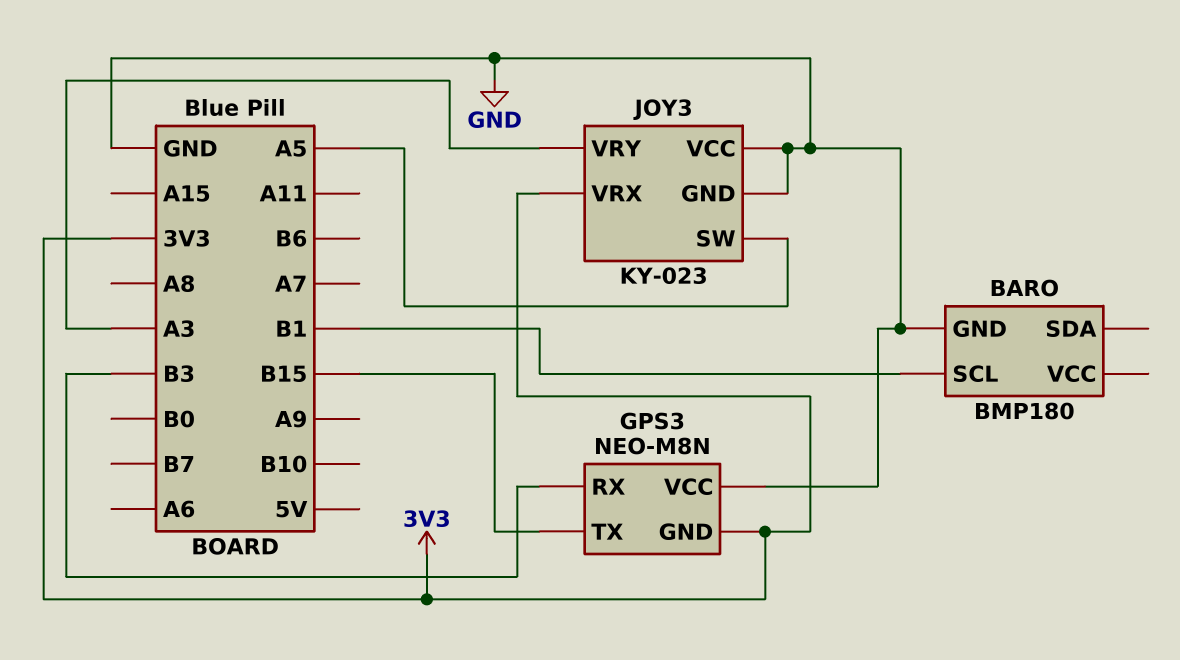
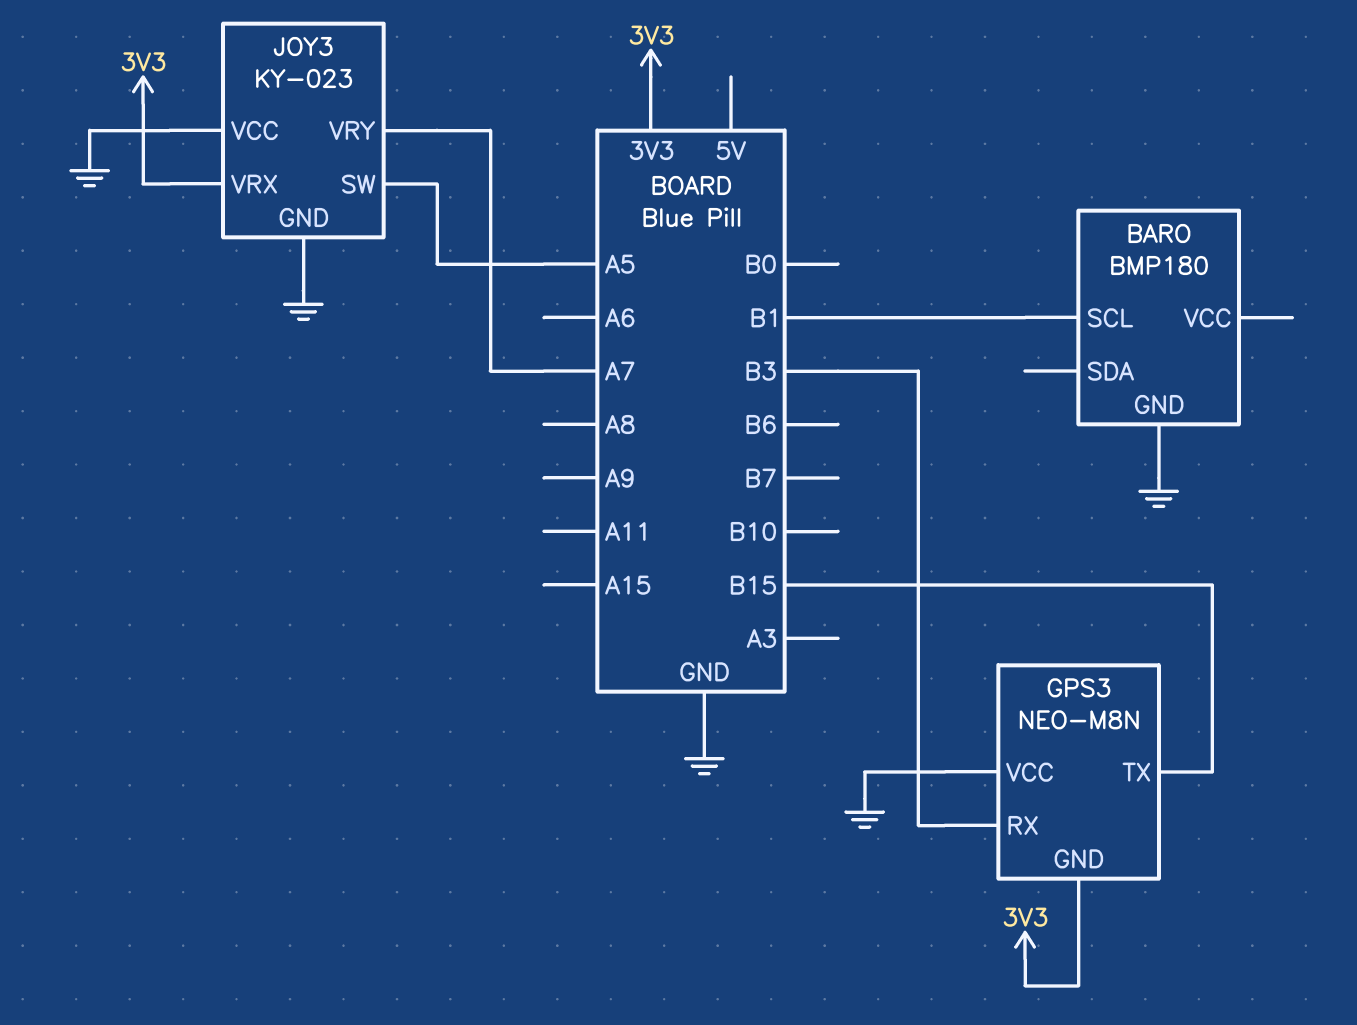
JOY3 pin VRY: A3 -> A7

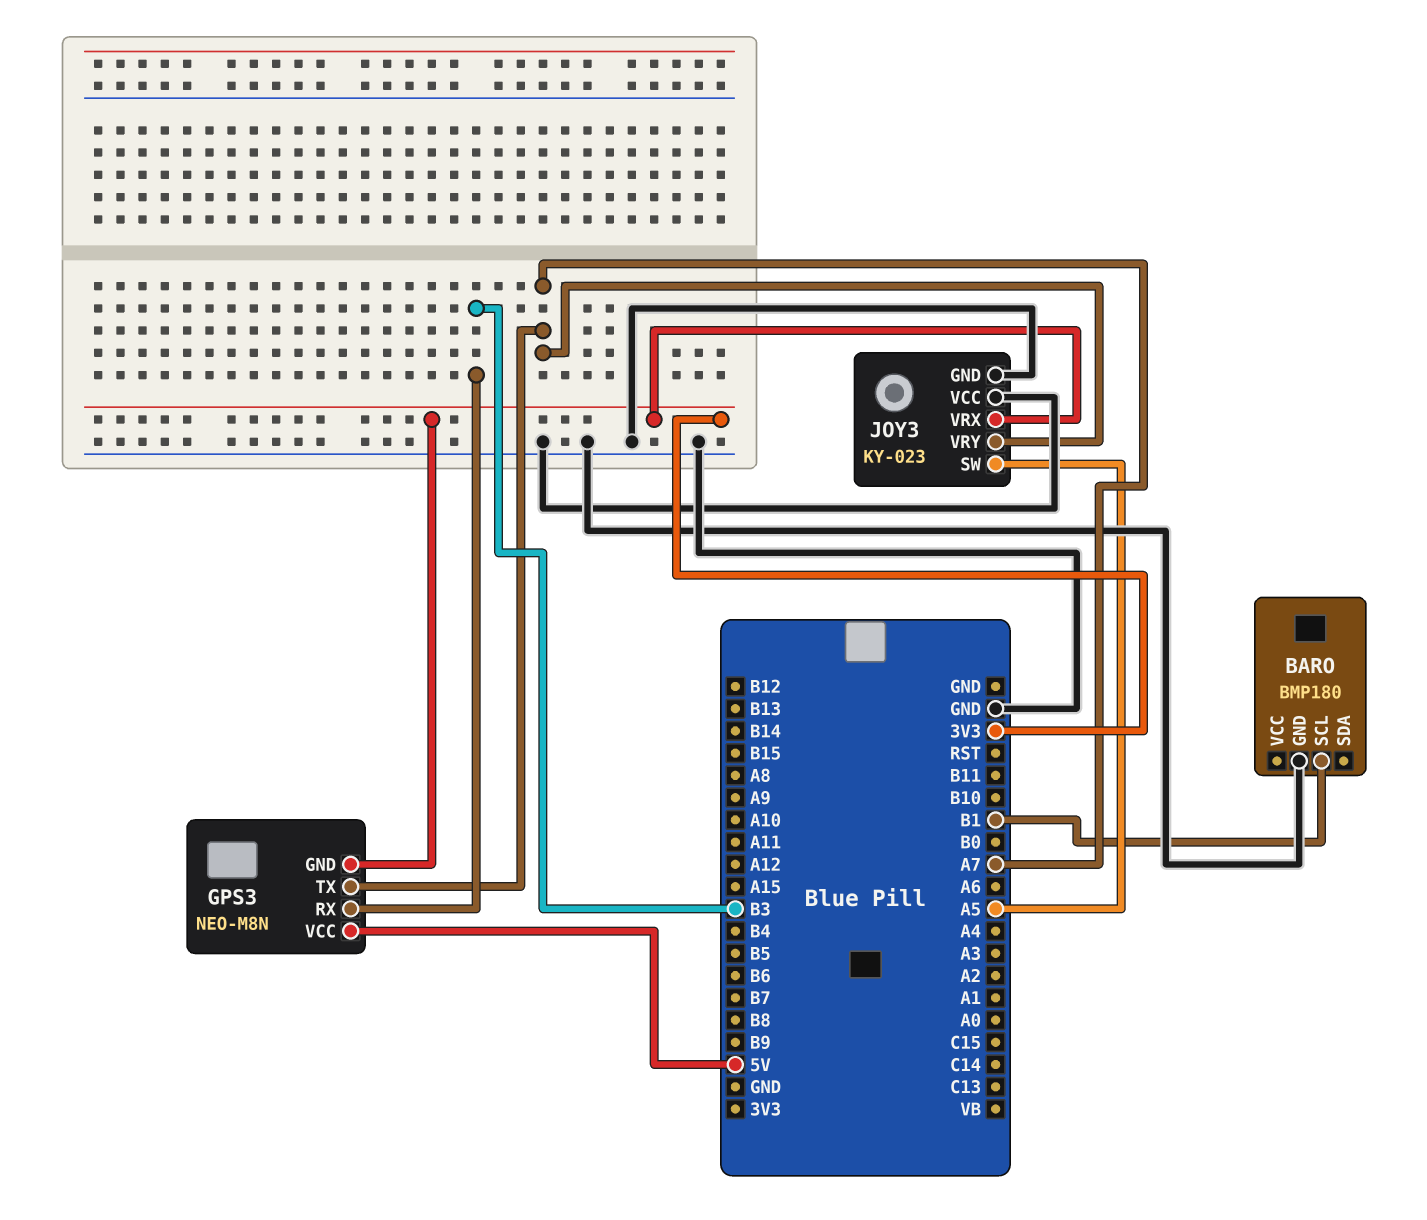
GPS3 pin TX: B15 -> A7
GPS3 pin VCC: GND -> 5V

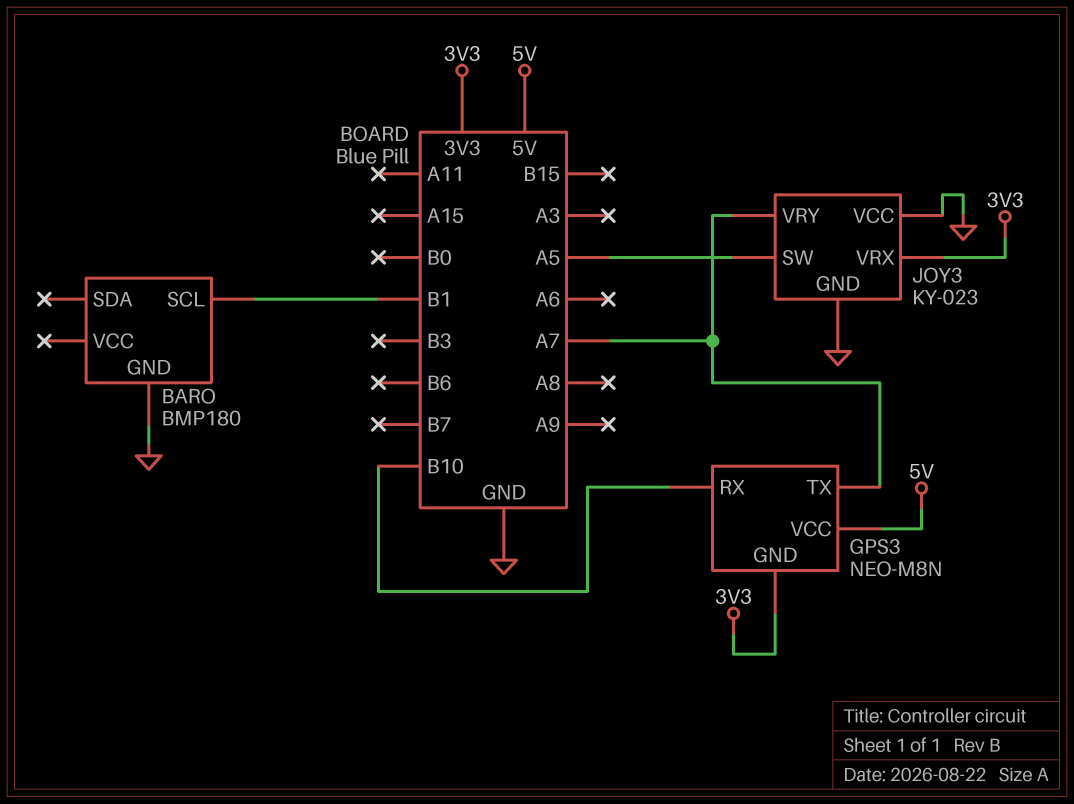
GPS3 pin RX: B3 -> B10

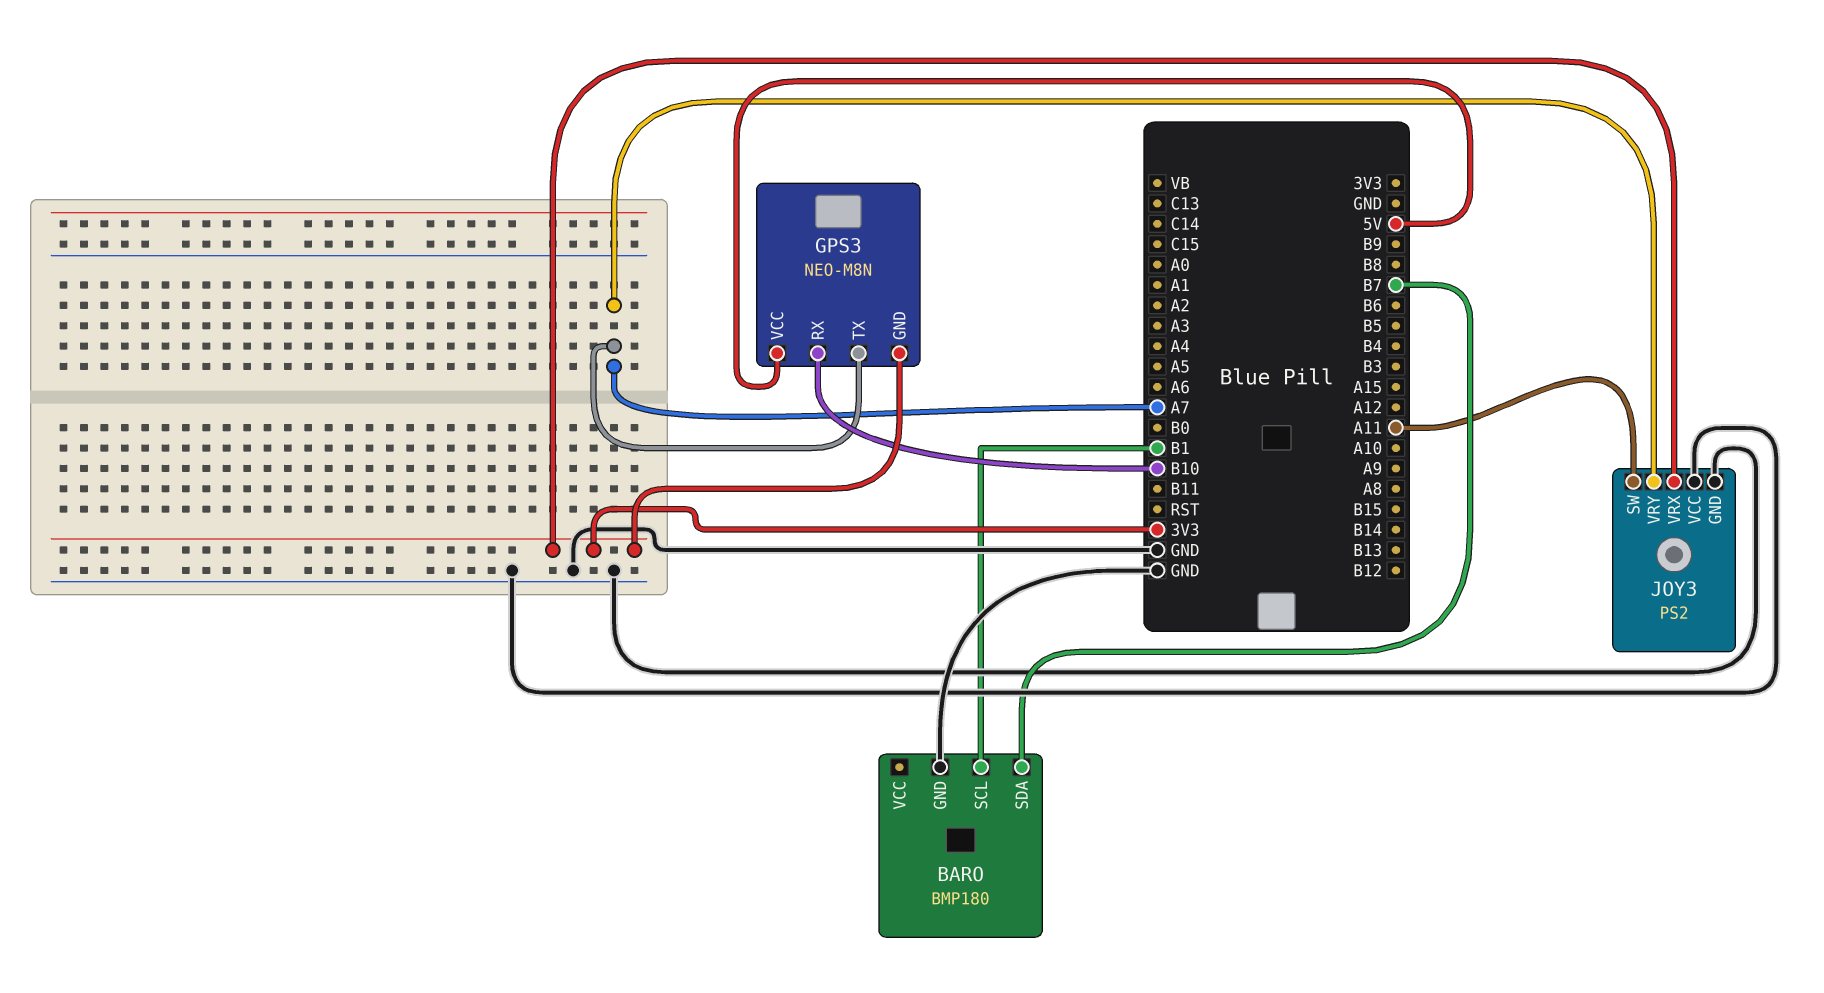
BARO pin SDA: none -> B7
JOY3: KY-023 -> PS2
JOY3 pin SW: A5 -> A11

